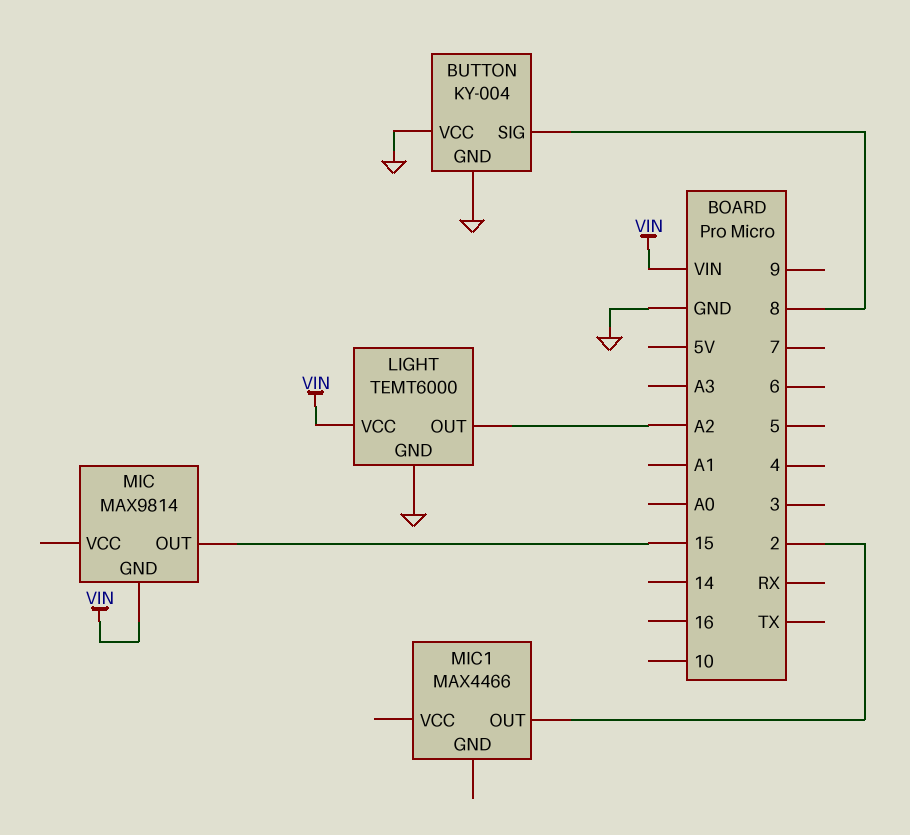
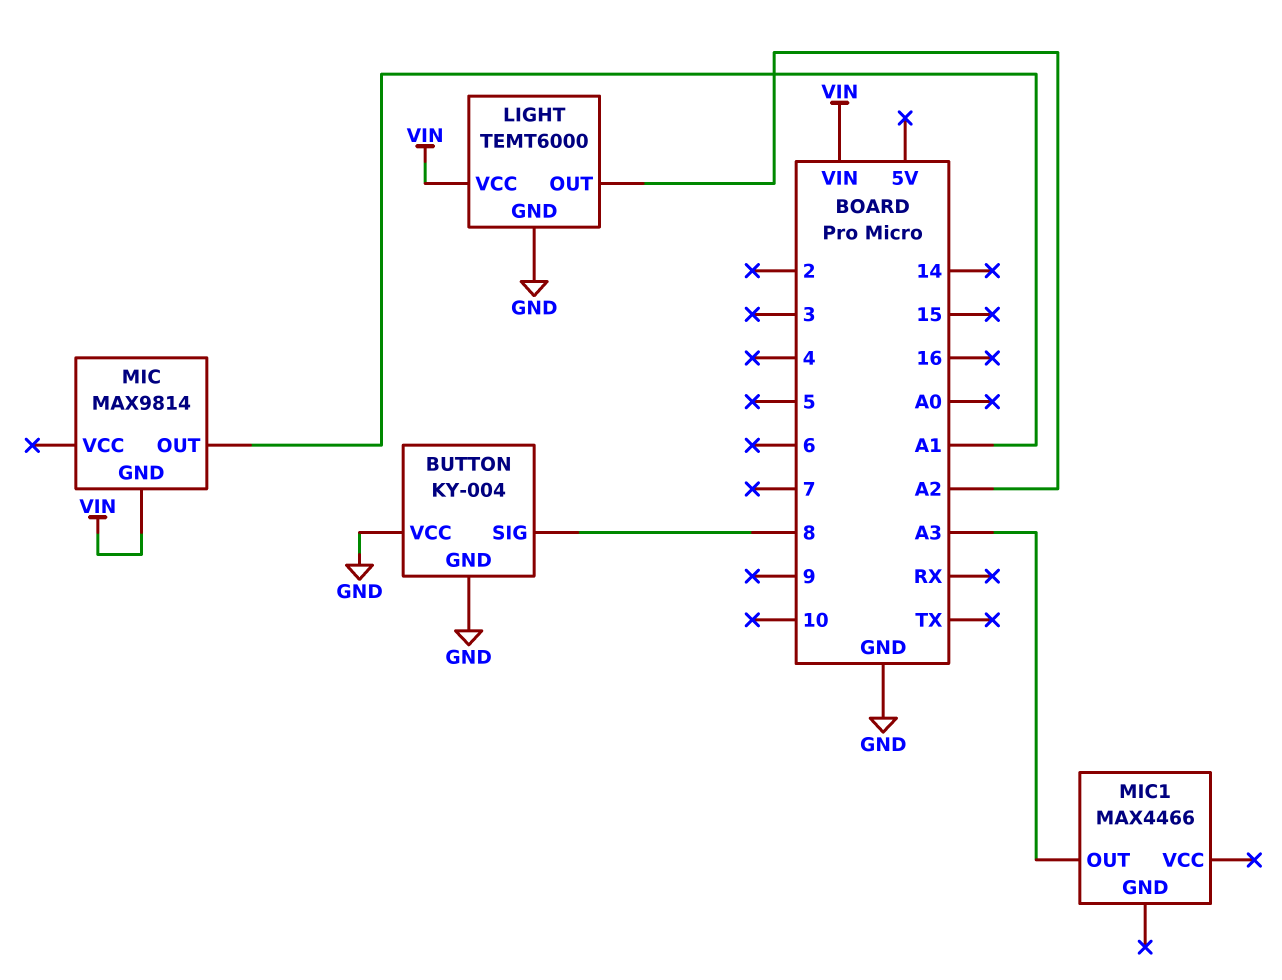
MIC pin OUT: 15 -> A1
MIC1 pin OUT: 2 -> A3

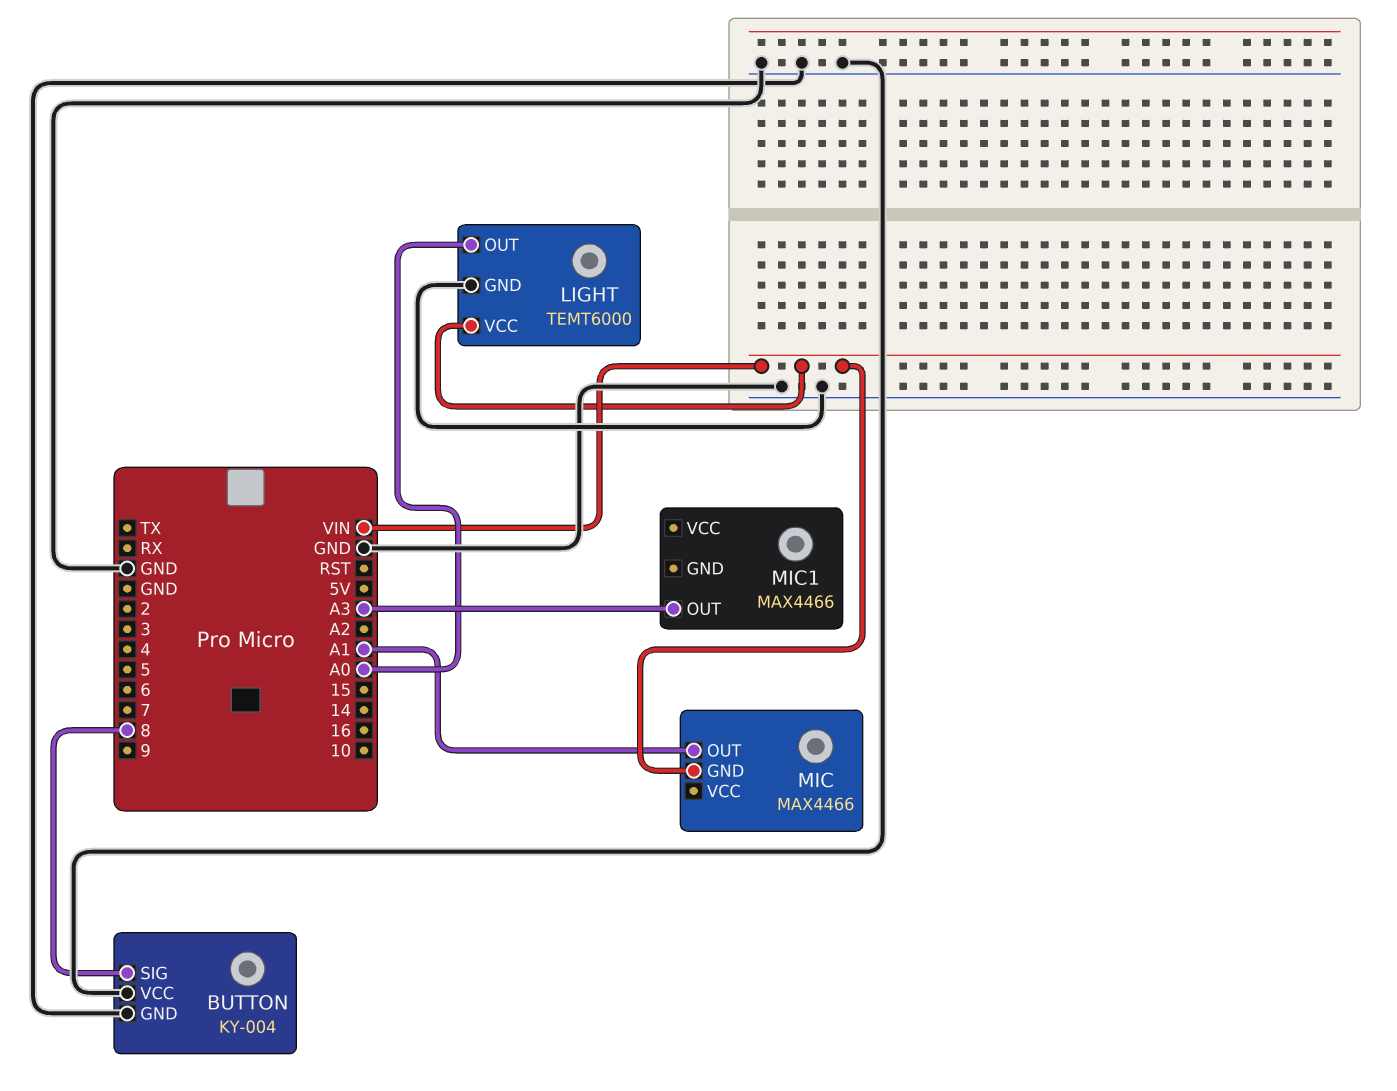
LIGHT pin OUT: A2 -> A0
MIC: MAX9814 -> MAX4466

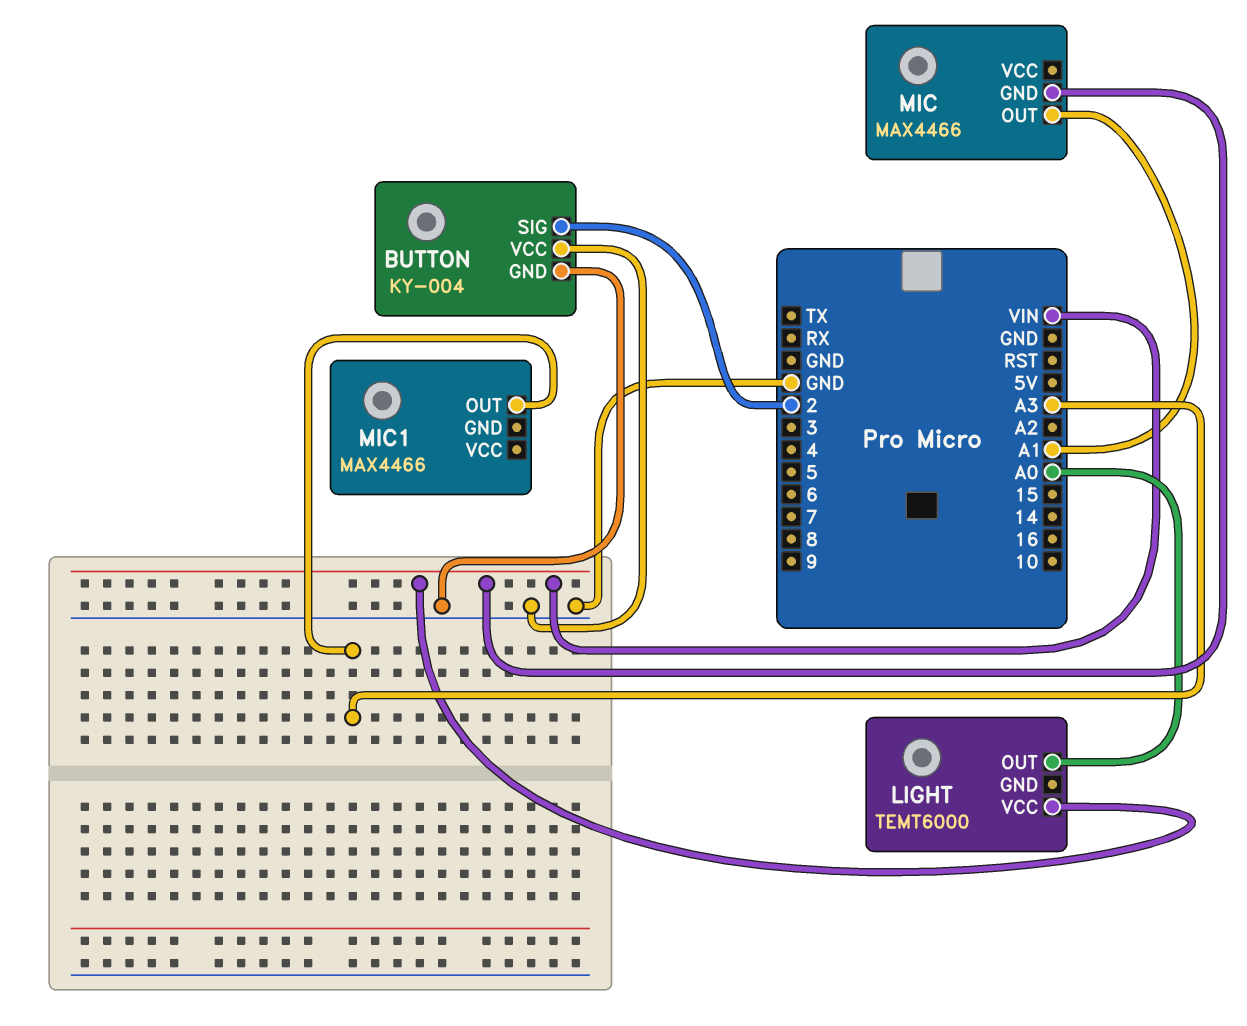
BUTTON pin SIG: 8 -> 2
LIGHT pin GND: GND -> none

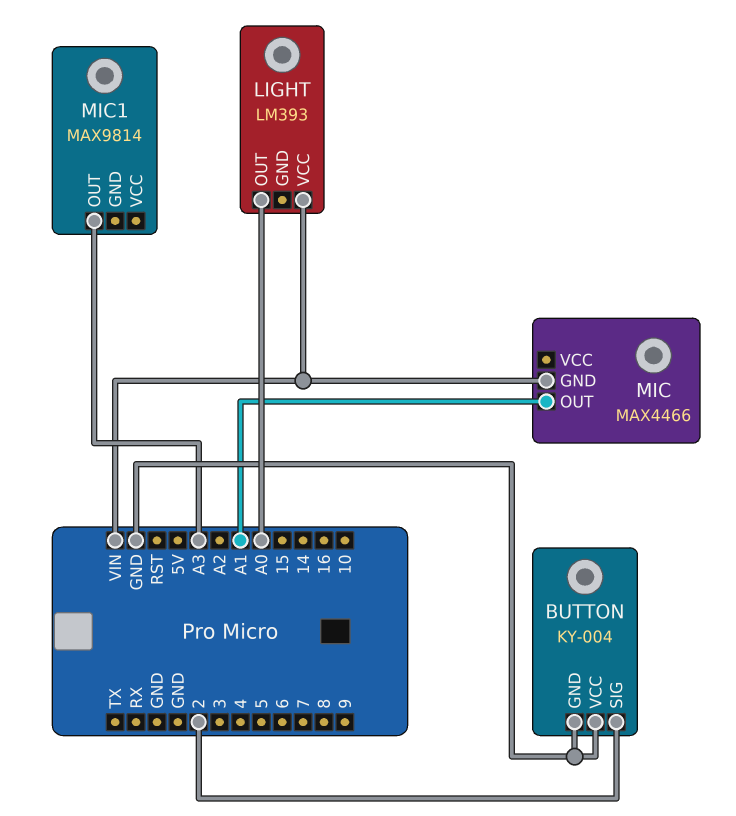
LIGHT: TEMT6000 -> LM393
MIC1: MAX4466 -> MAX9814

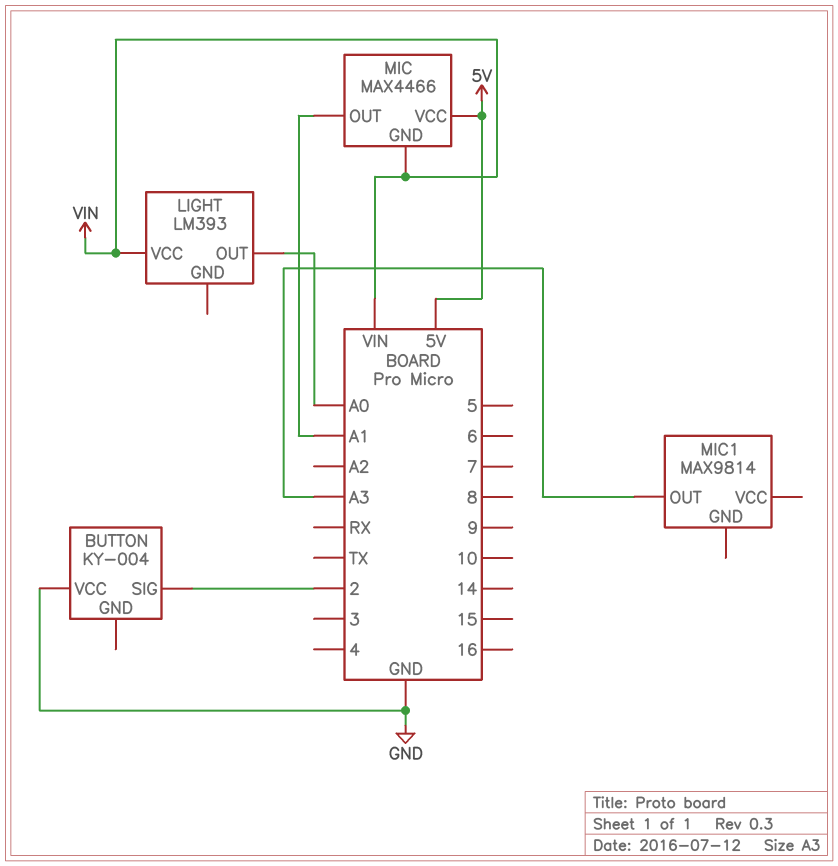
BUTTON pin GND: GND -> none
MIC pin VCC: none -> 5V

